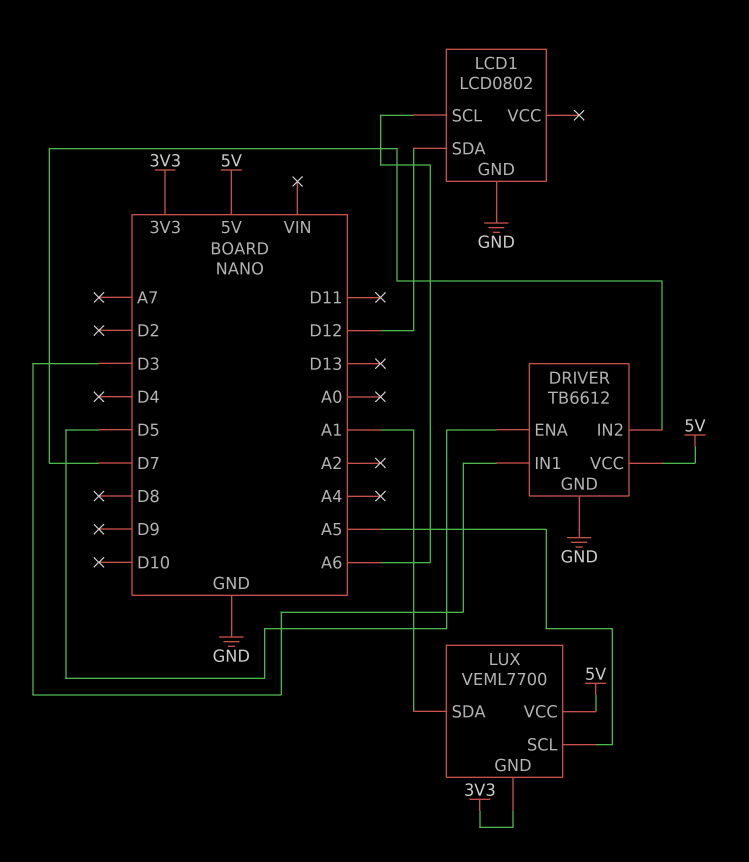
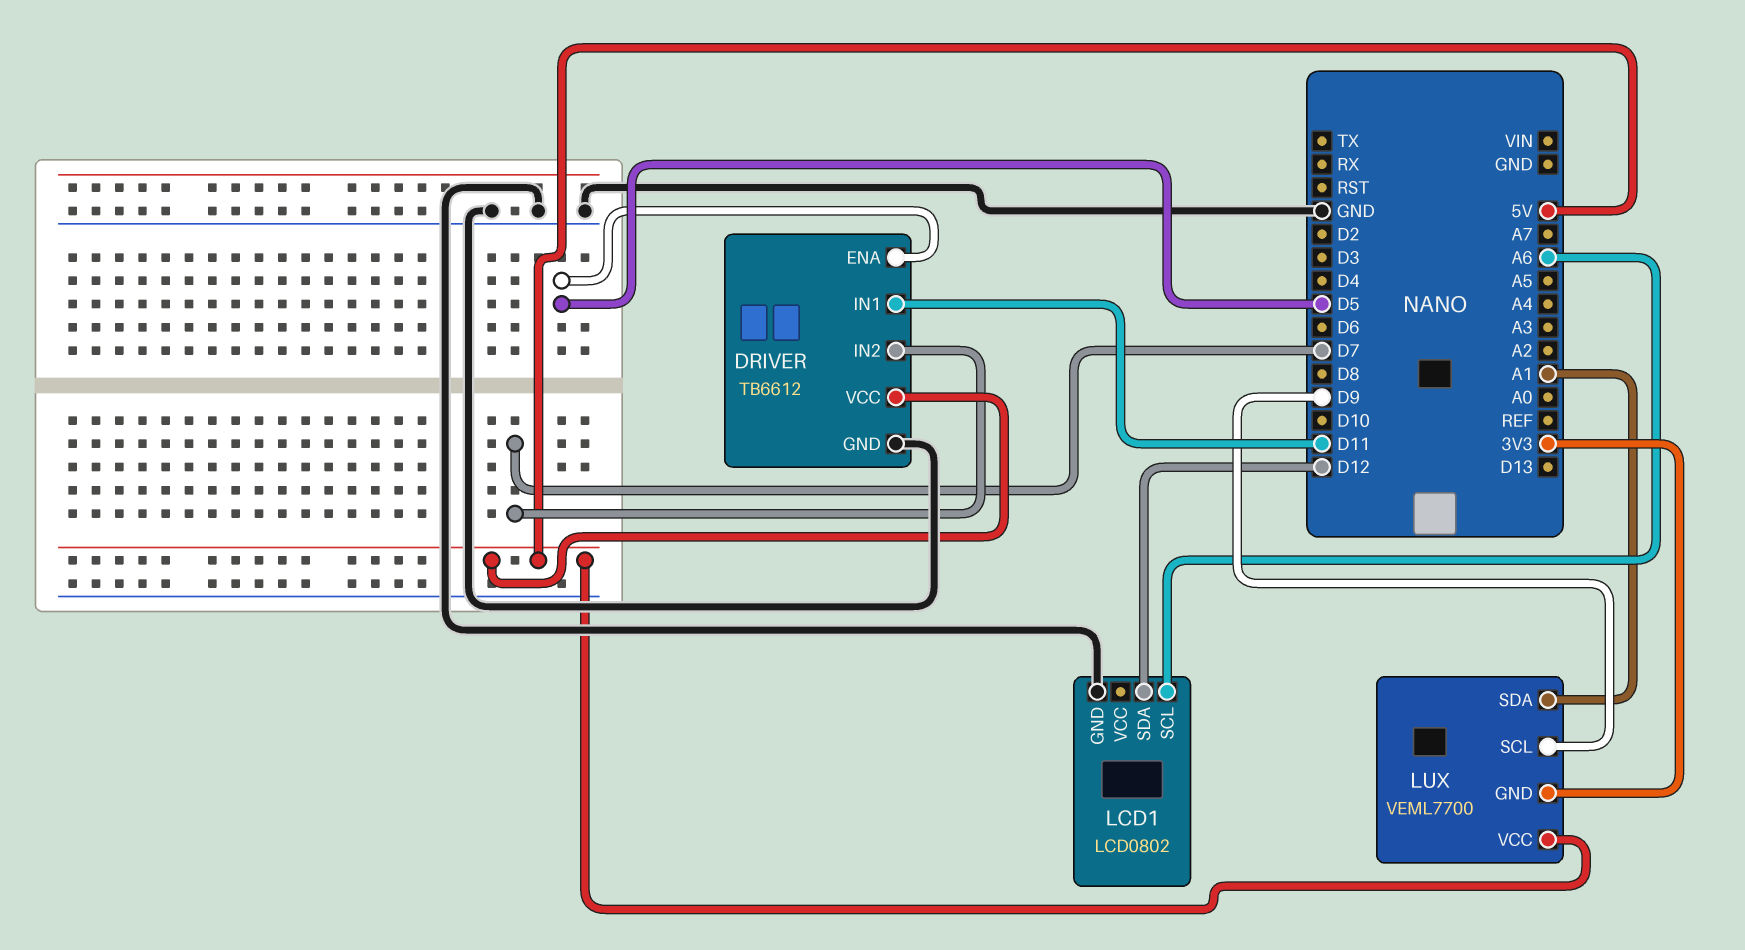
DRIVER pin IN1: D3 -> D11
LUX pin SCL: A5 -> D9

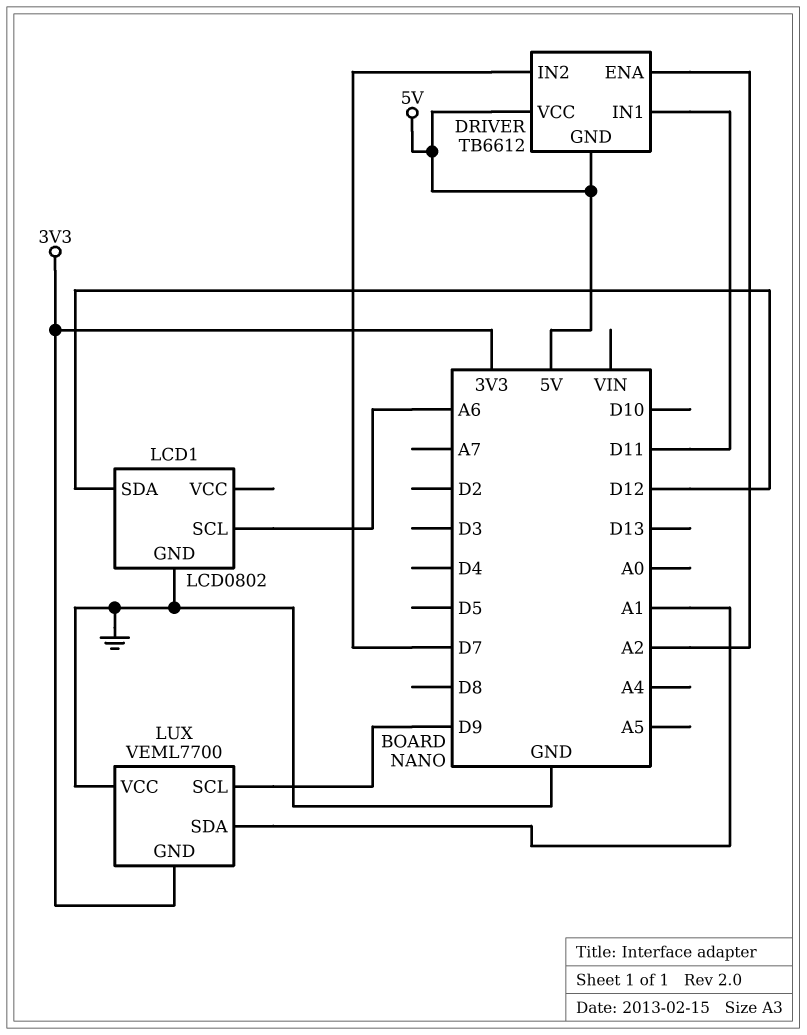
DRIVER pin ENA: D5 -> A2
DRIVER pin GND: GND -> 5V
LUX pin VCC: 5V -> GND

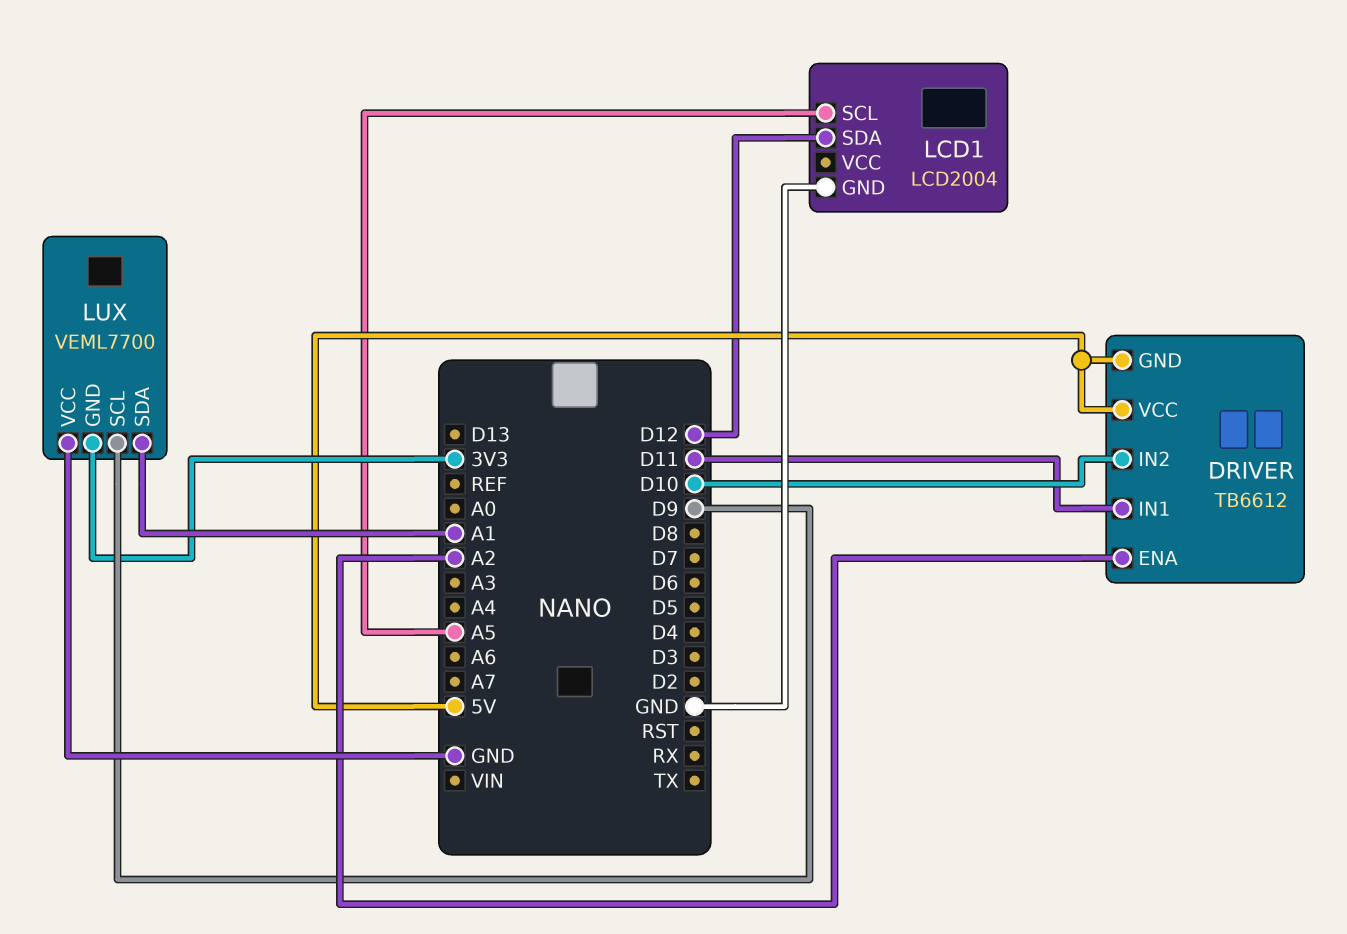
DRIVER pin IN2: D7 -> D10
LCD1: LCD0802 -> LCD2004
LCD1 pin SCL: A6 -> A5

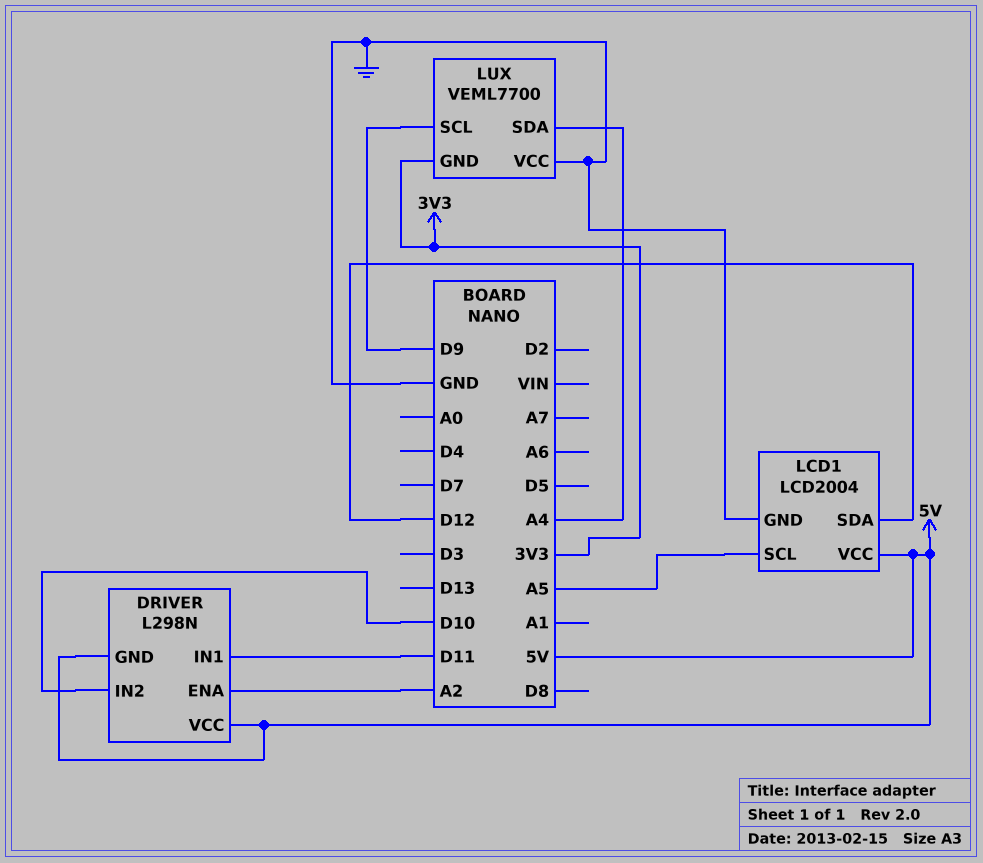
DRIVER: TB6612 -> L298N
LCD1 pin VCC: none -> 5V
LUX pin SDA: A1 -> A4

